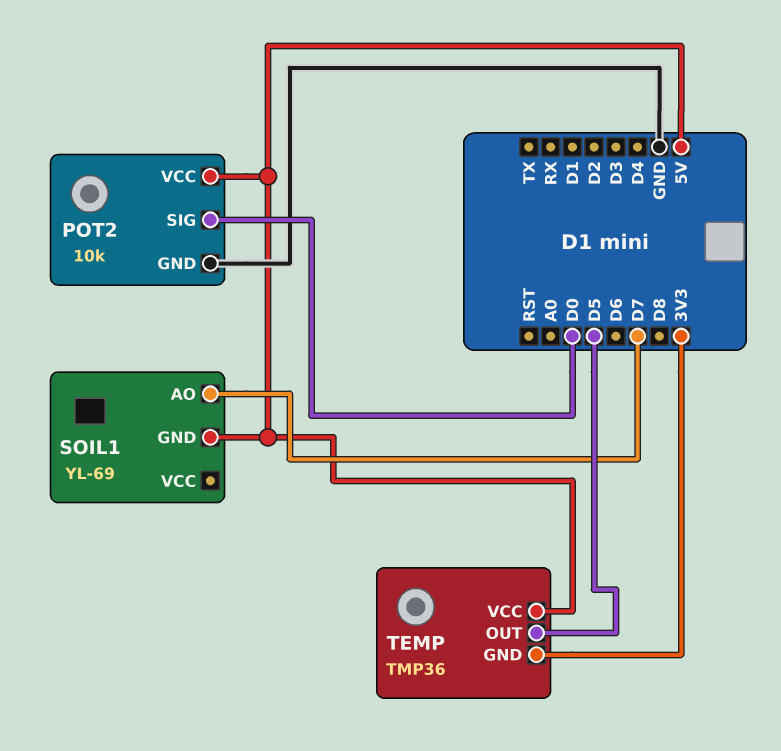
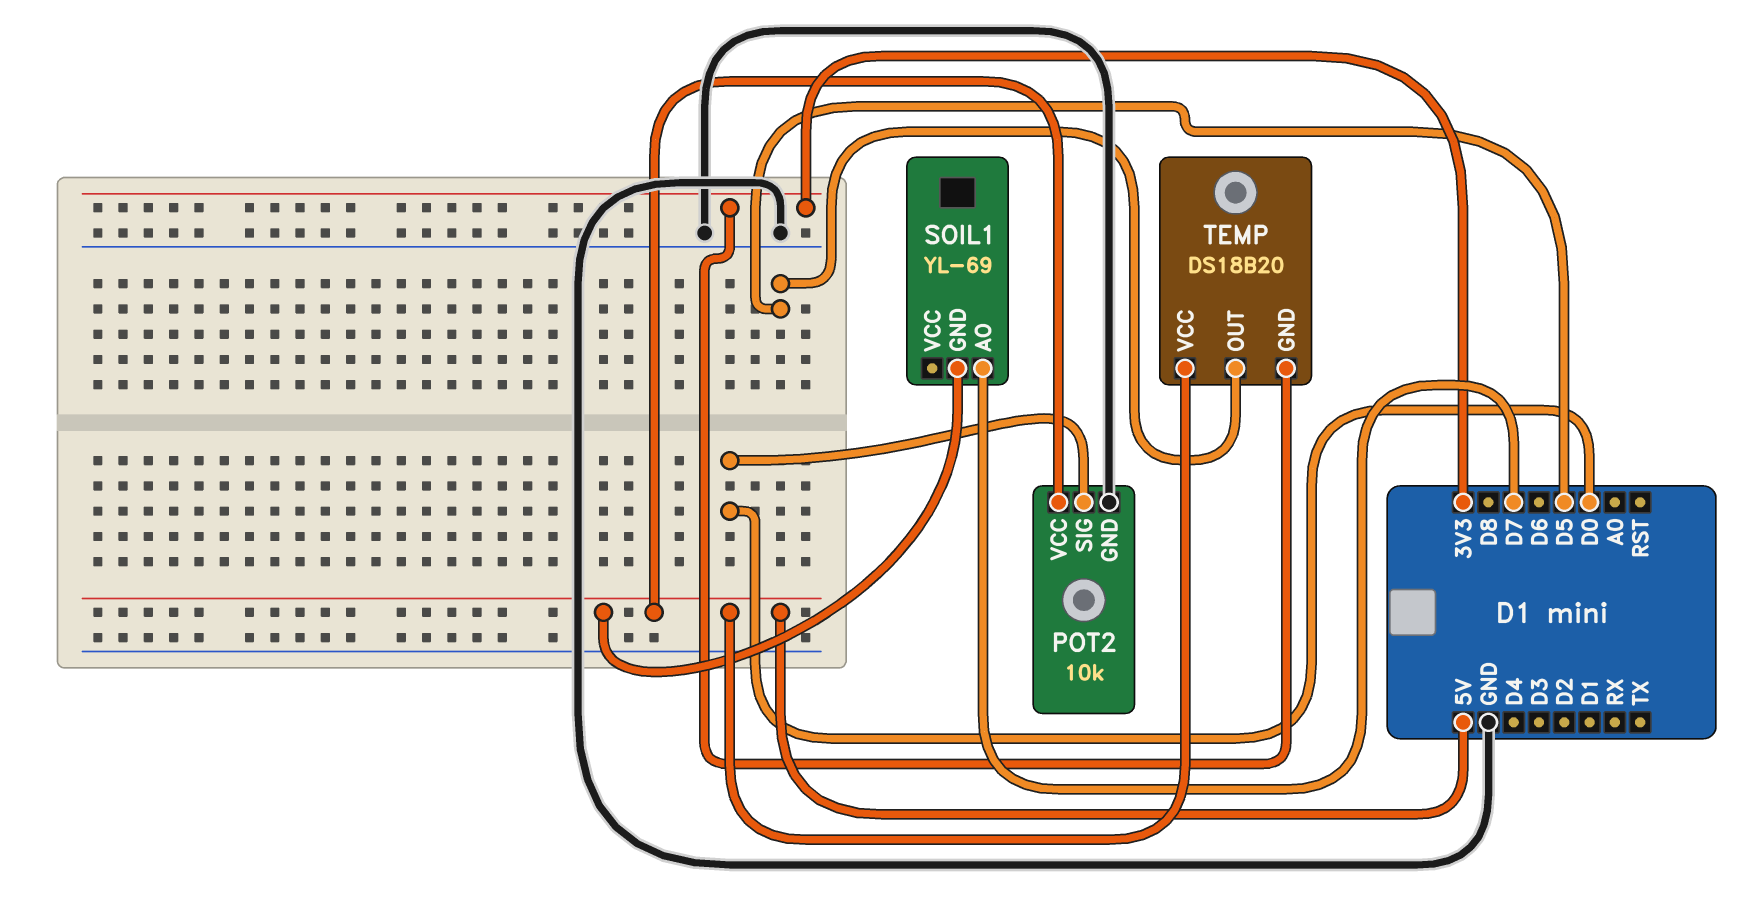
TEMP: TMP36 -> DS18B20

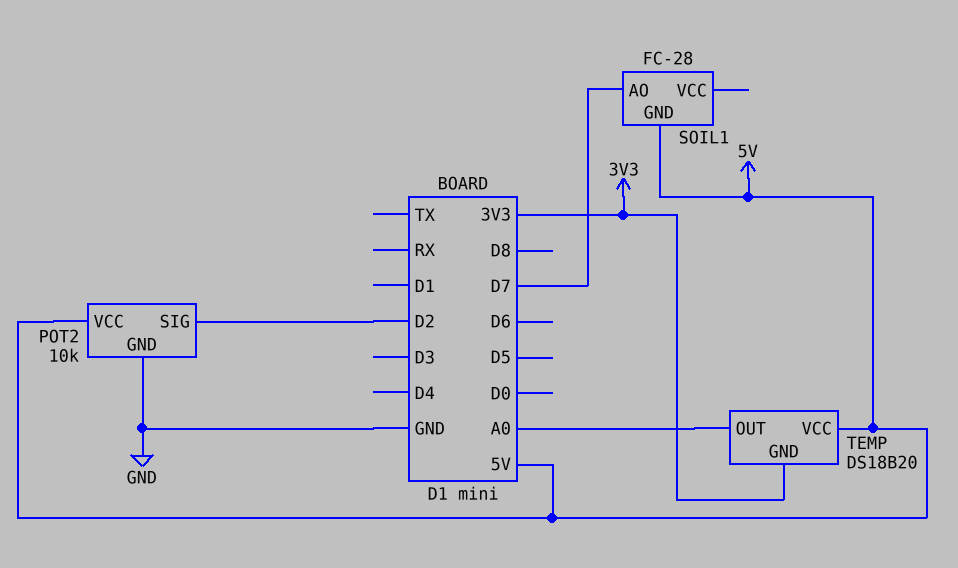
POT2 pin SIG: D0 -> D2
SOIL1: YL-69 -> FC-28
TEMP pin OUT: D5 -> A0

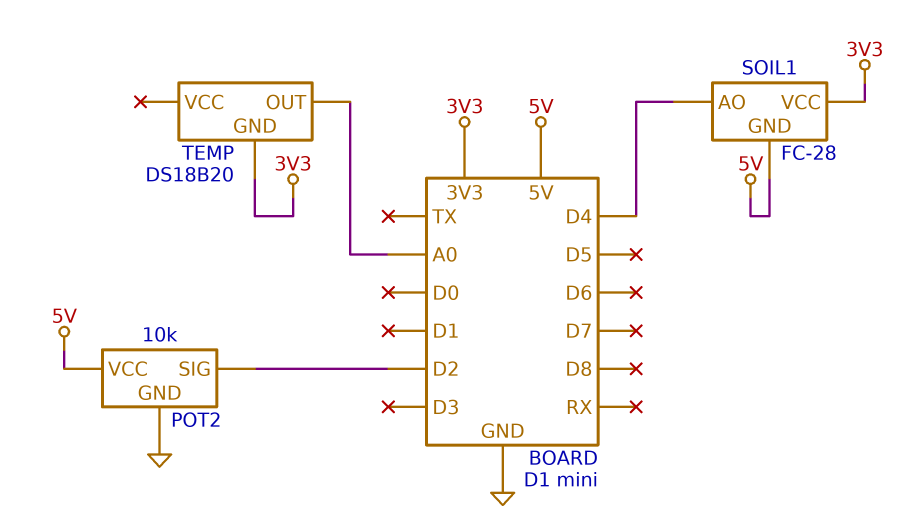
SOIL1 pin AO: D7 -> D4
SOIL1 pin VCC: none -> 3V3
TEMP pin VCC: 5V -> none

